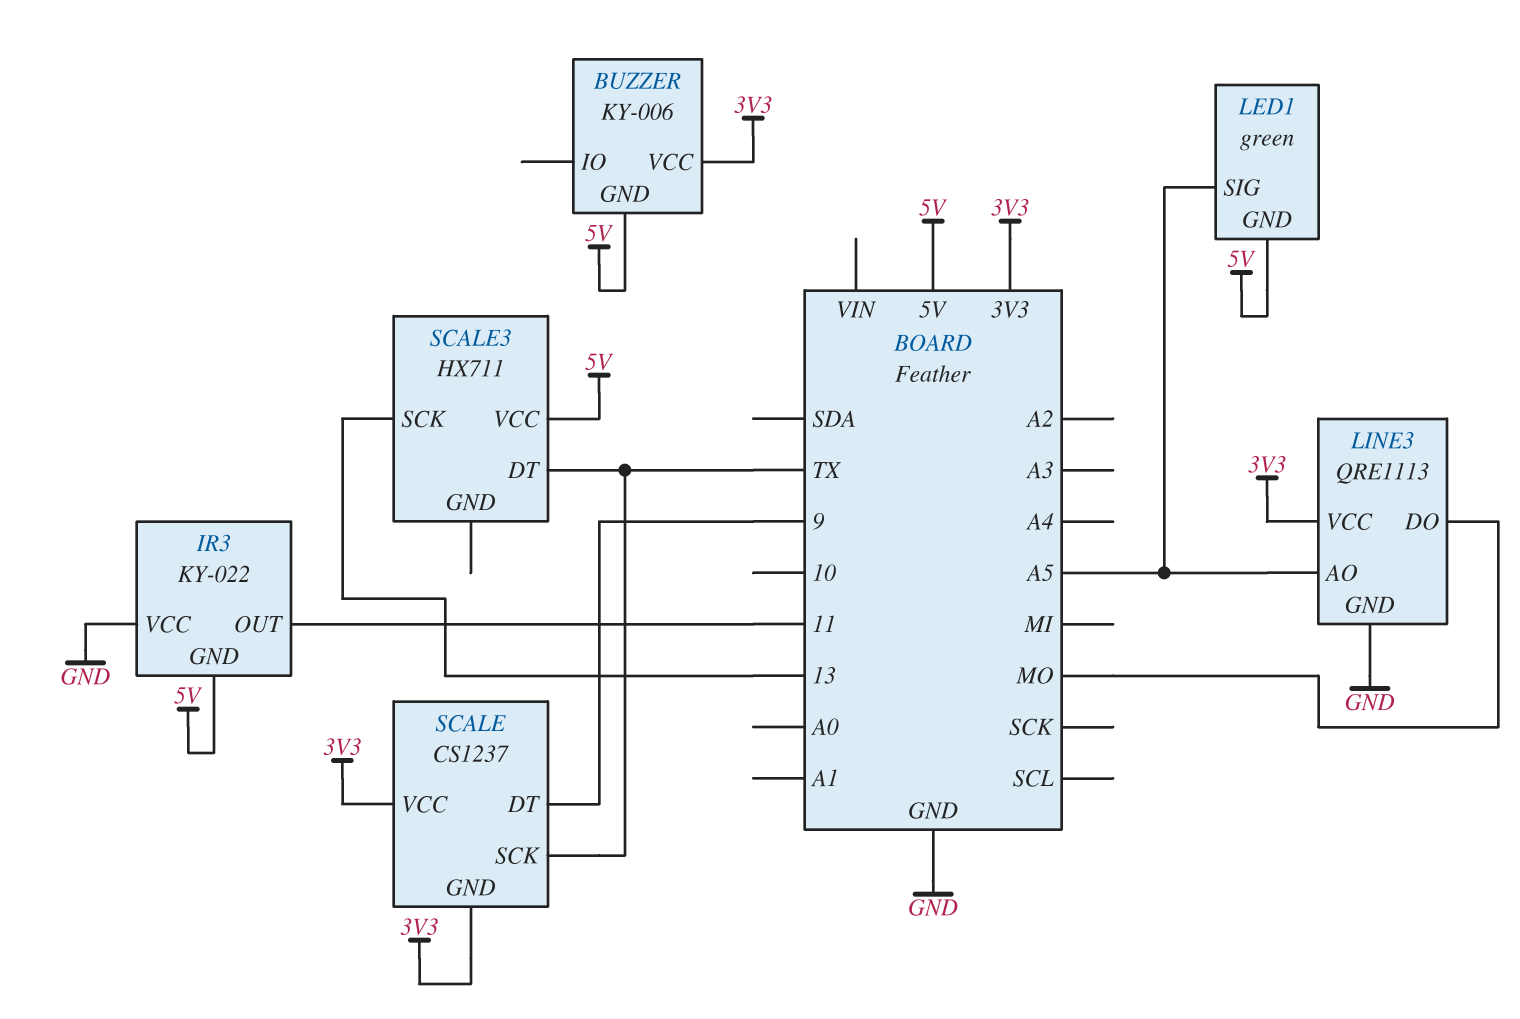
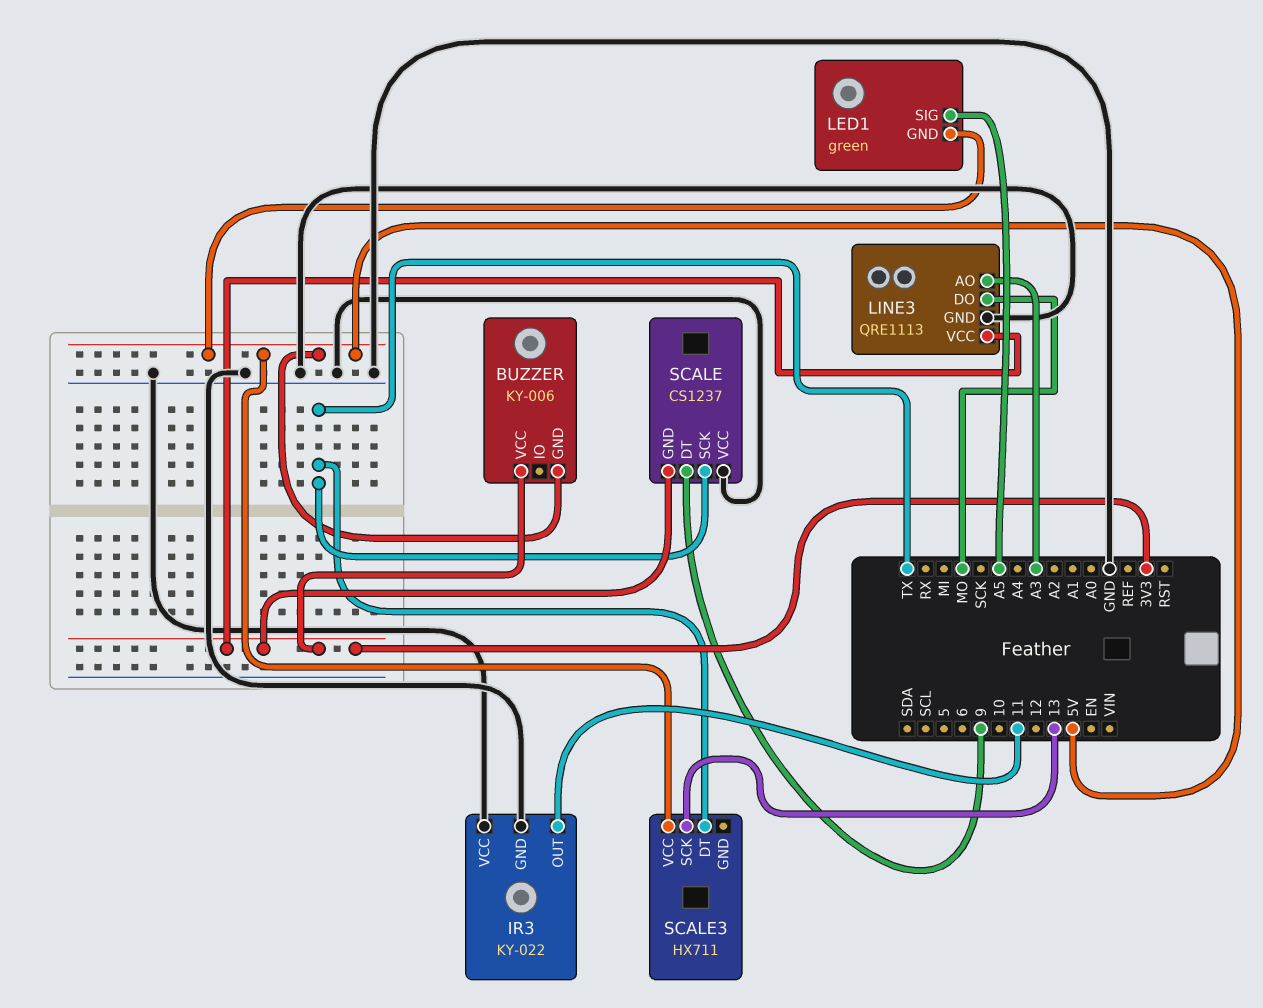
IR3 pin GND: 5V -> GND
LINE3 pin AO: A5 -> A3
SCALE pin VCC: 3V3 -> GND

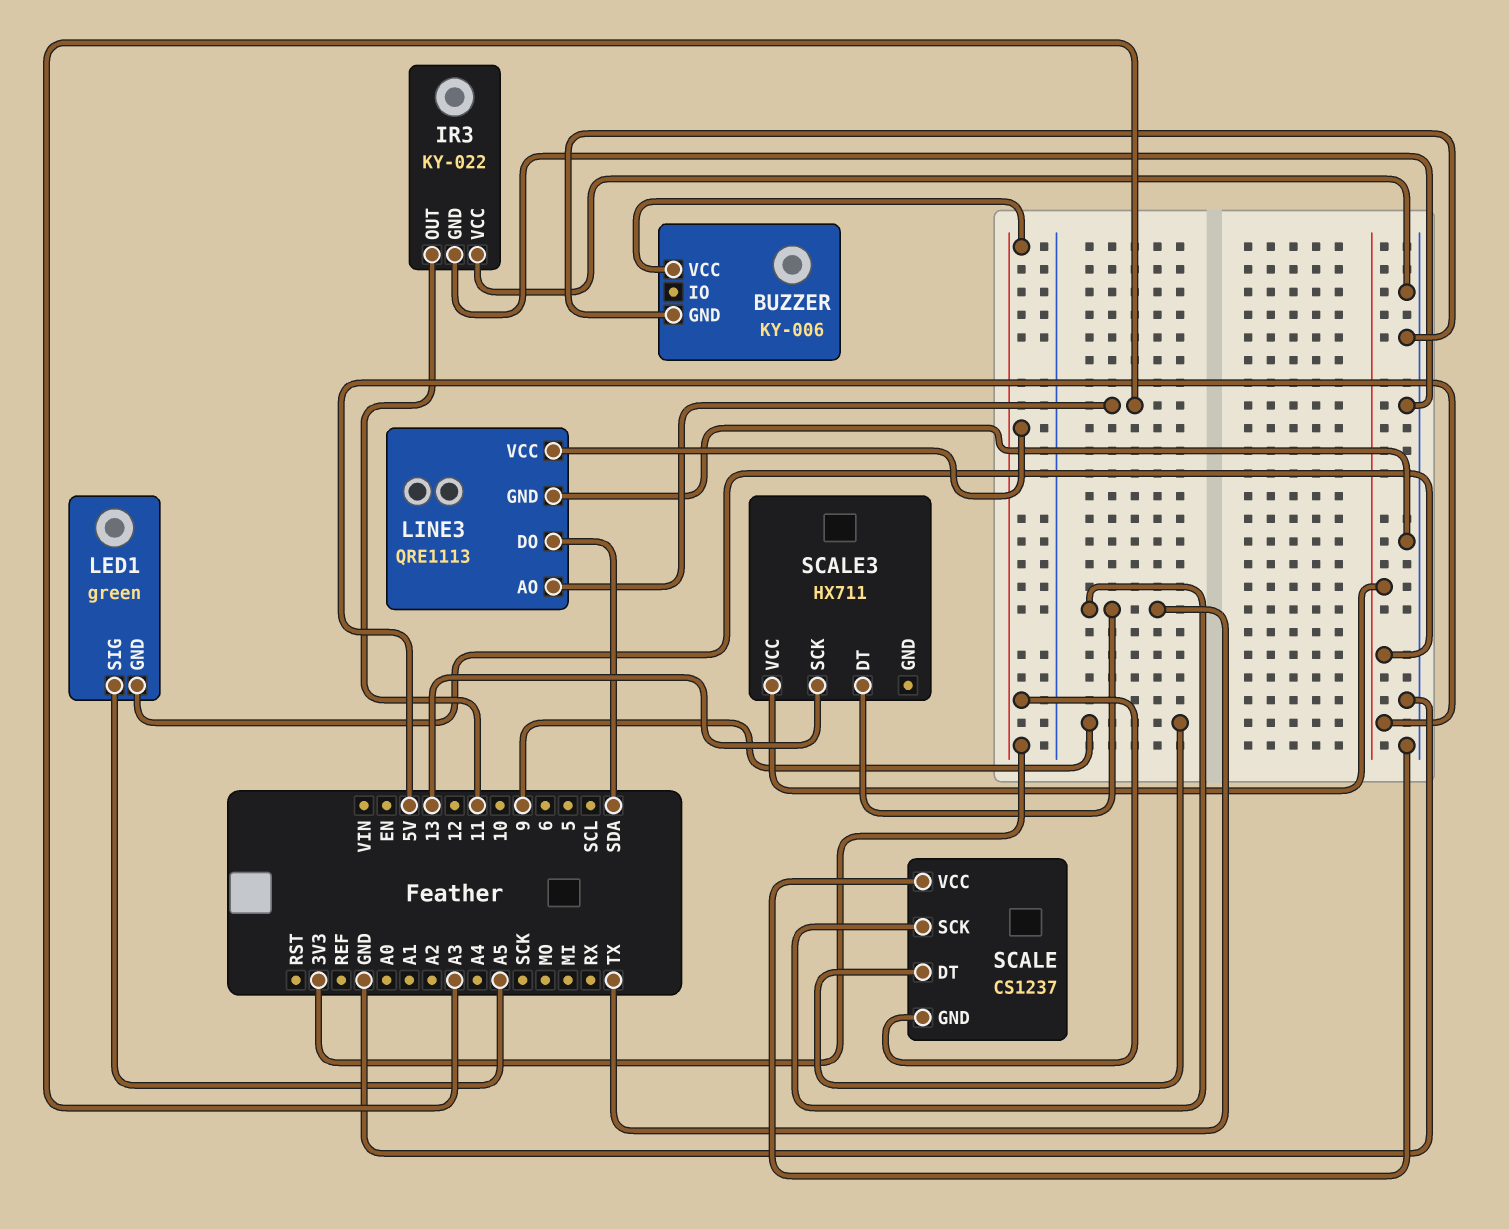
BUZZER pin GND: 5V -> GND
LINE3 pin DO: MO -> SDA

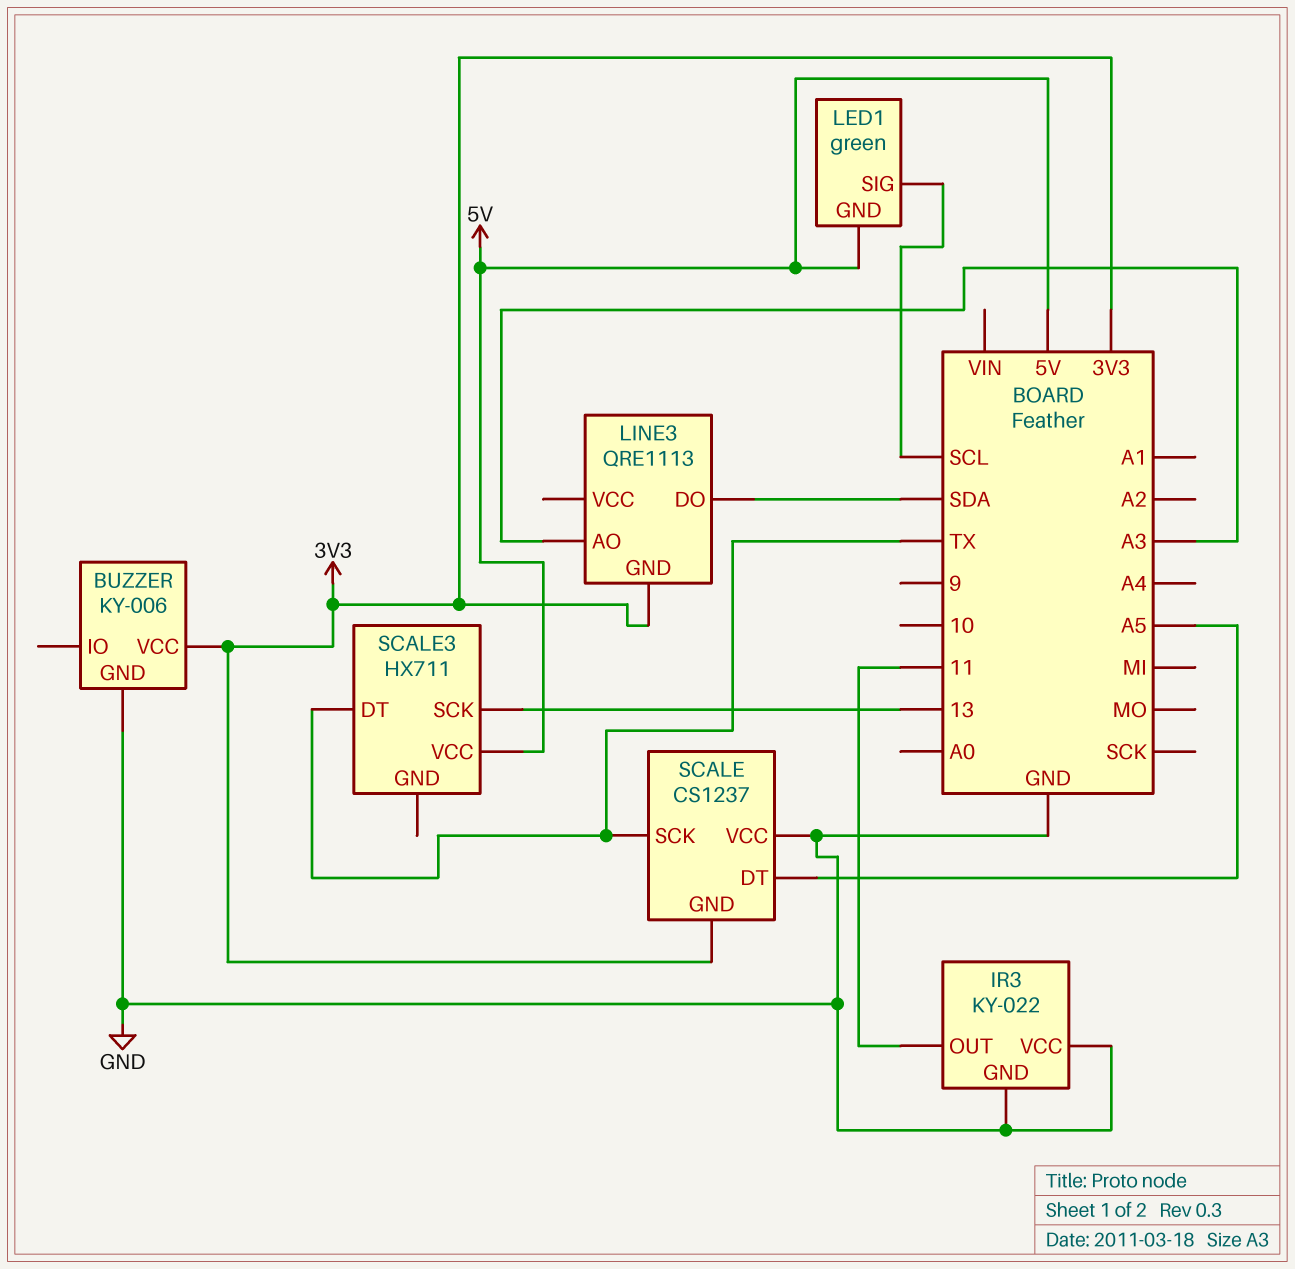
LED1 pin SIG: A5 -> SCL
LINE3 pin GND: GND -> 3V3
LINE3 pin VCC: 3V3 -> none
SCALE pin DT: 9 -> A5

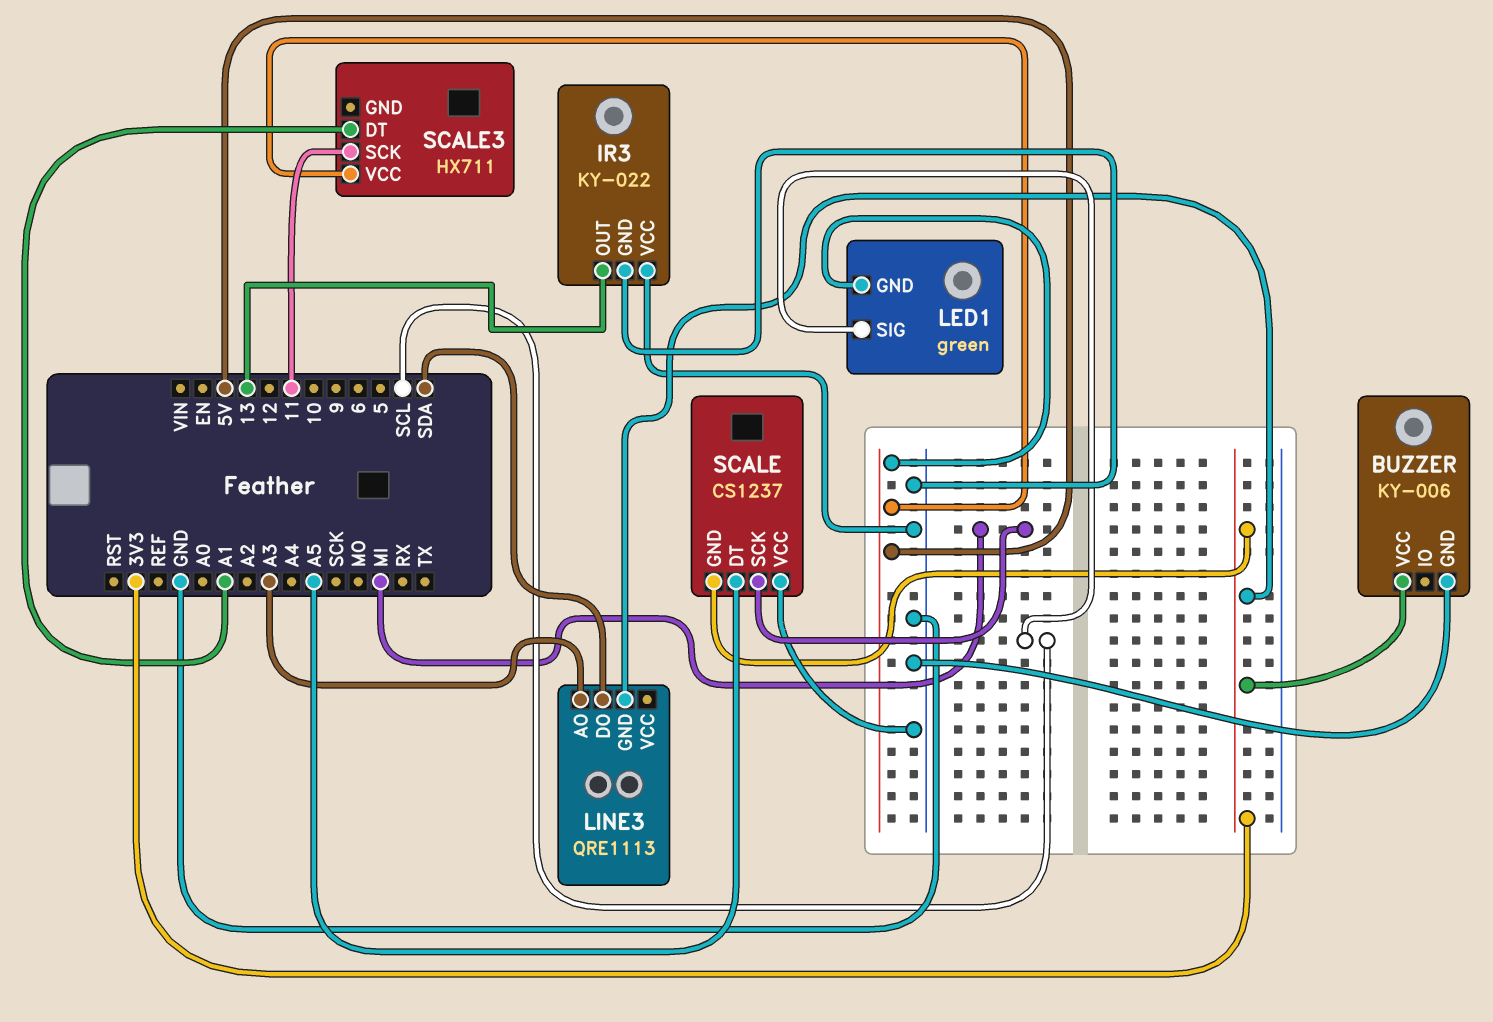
IR3 pin OUT: 11 -> 13
SCALE pin SCK: TX -> MI
SCALE3 pin DT: TX -> A1
SCALE3 pin SCK: 13 -> 11

